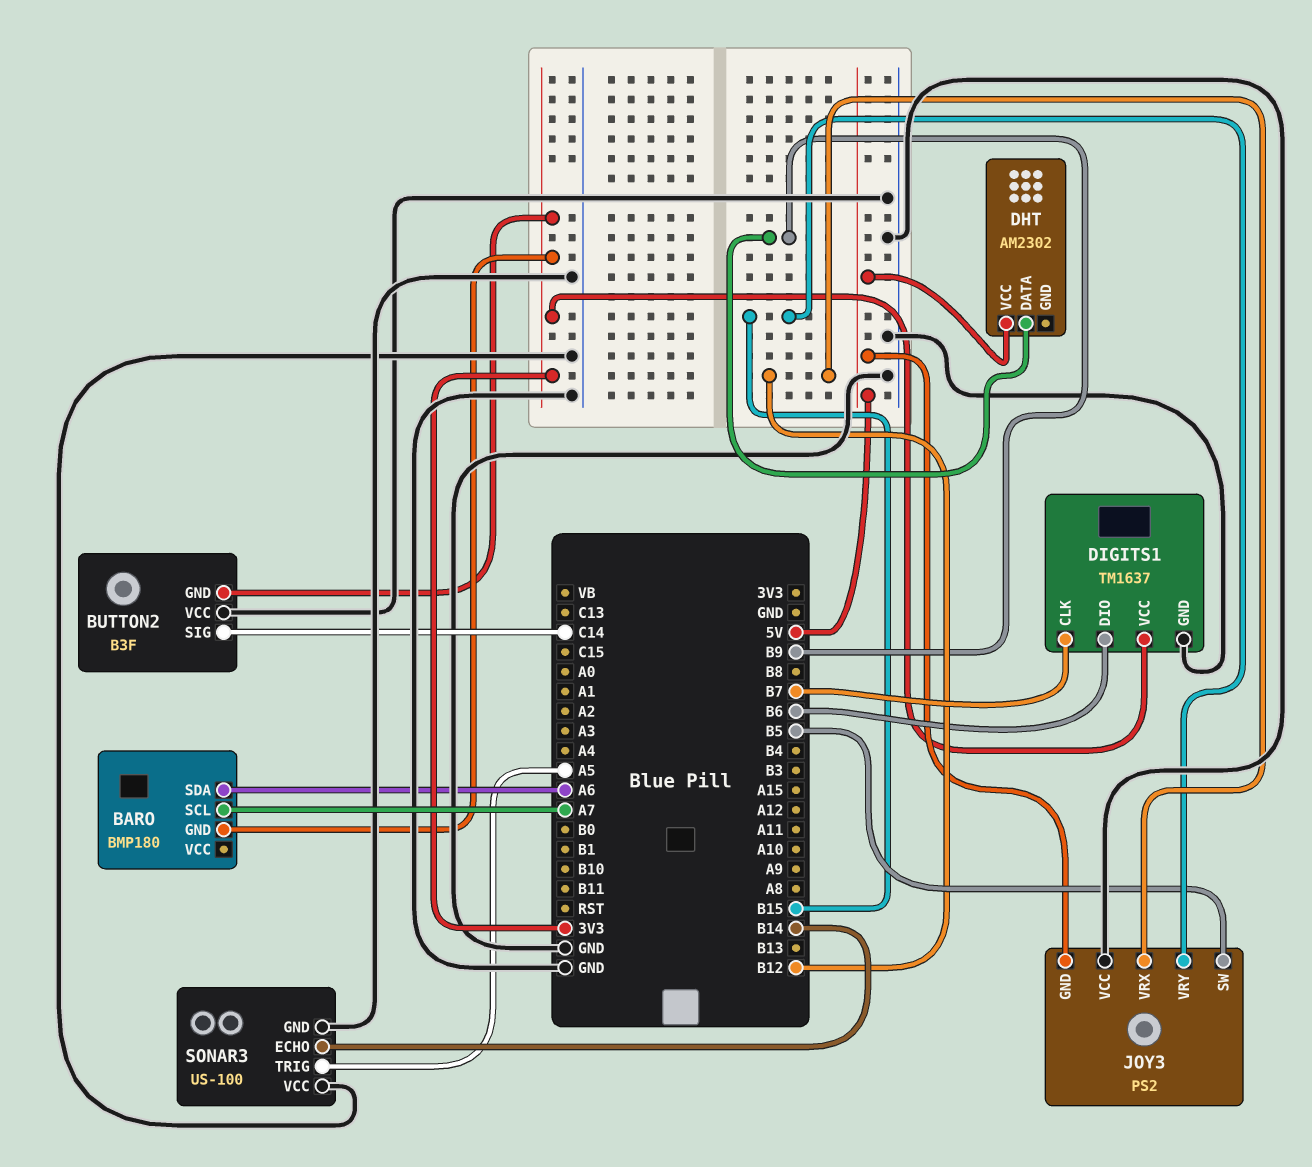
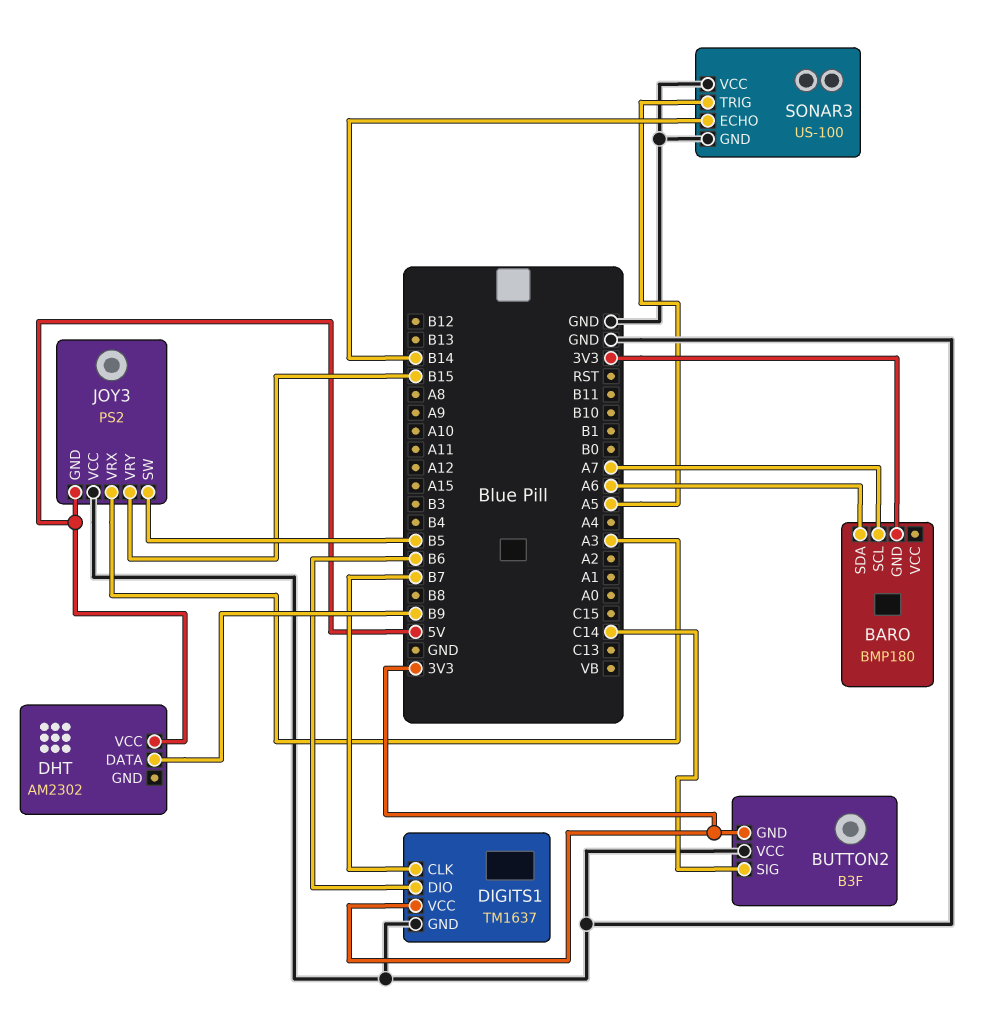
JOY3 pin VRX: B12 -> A3

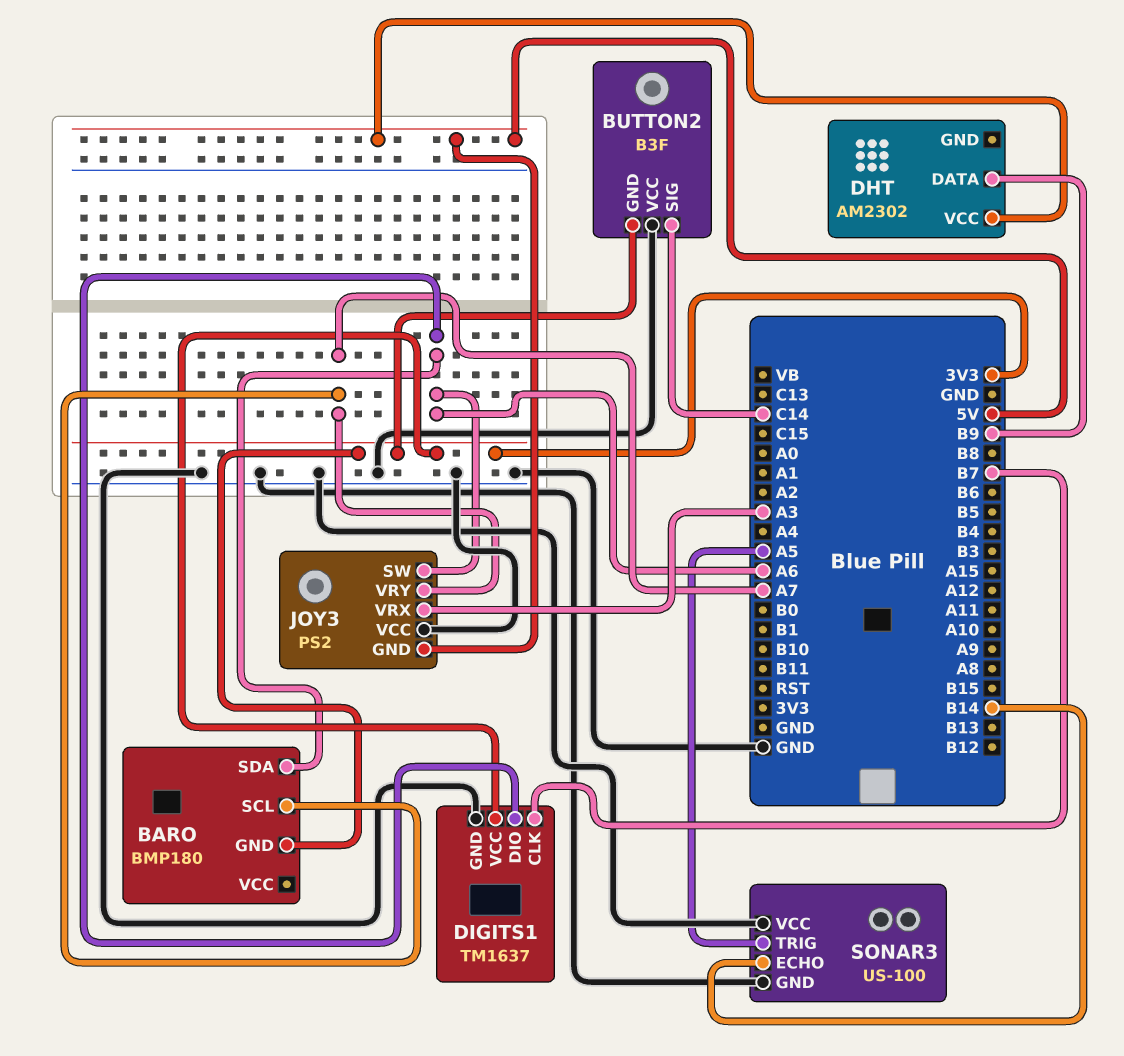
DIGITS1 pin DIO: B6 -> A6
JOY3 pin SW: B5 -> A6
JOY3 pin VRY: B15 -> A7

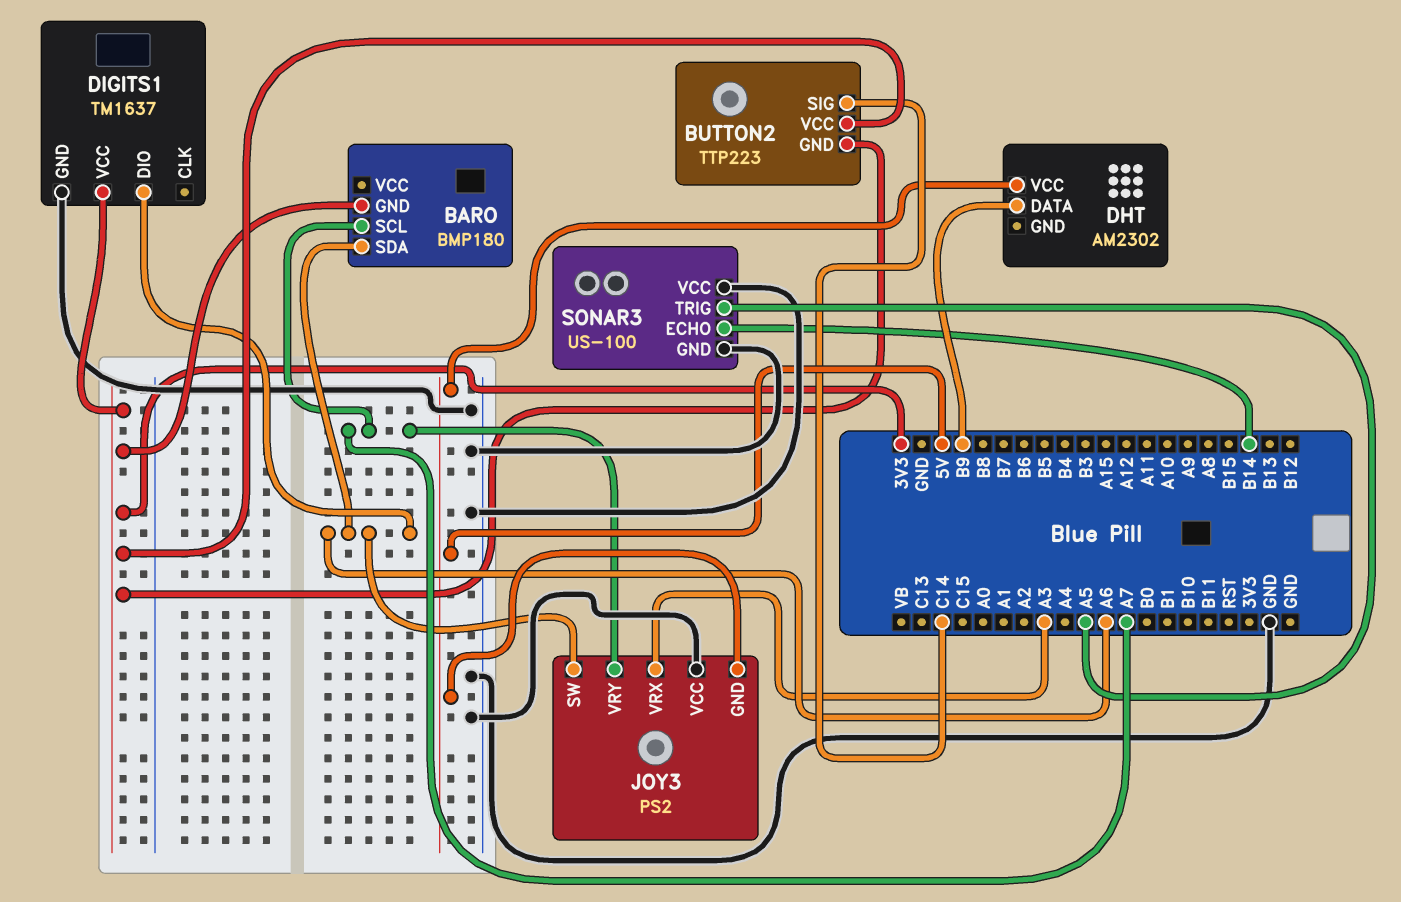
BUTTON2: B3F -> TTP223
BUTTON2 pin VCC: GND -> 3V3
DIGITS1 pin CLK: B7 -> none

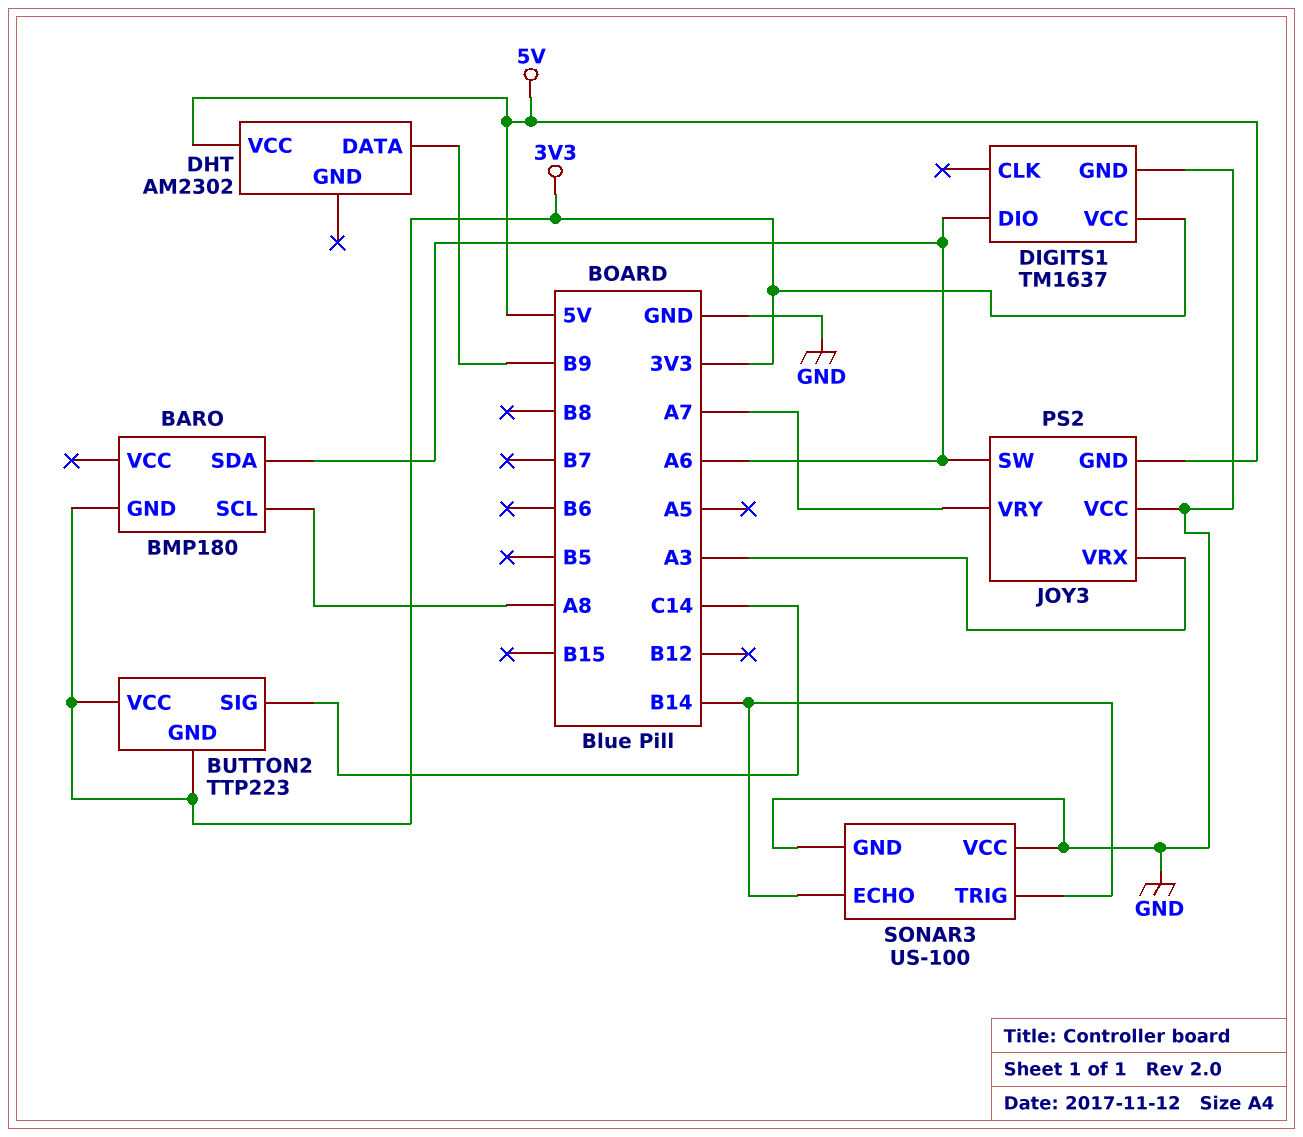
BARO pin SCL: A7 -> A8
SONAR3 pin TRIG: A5 -> B14

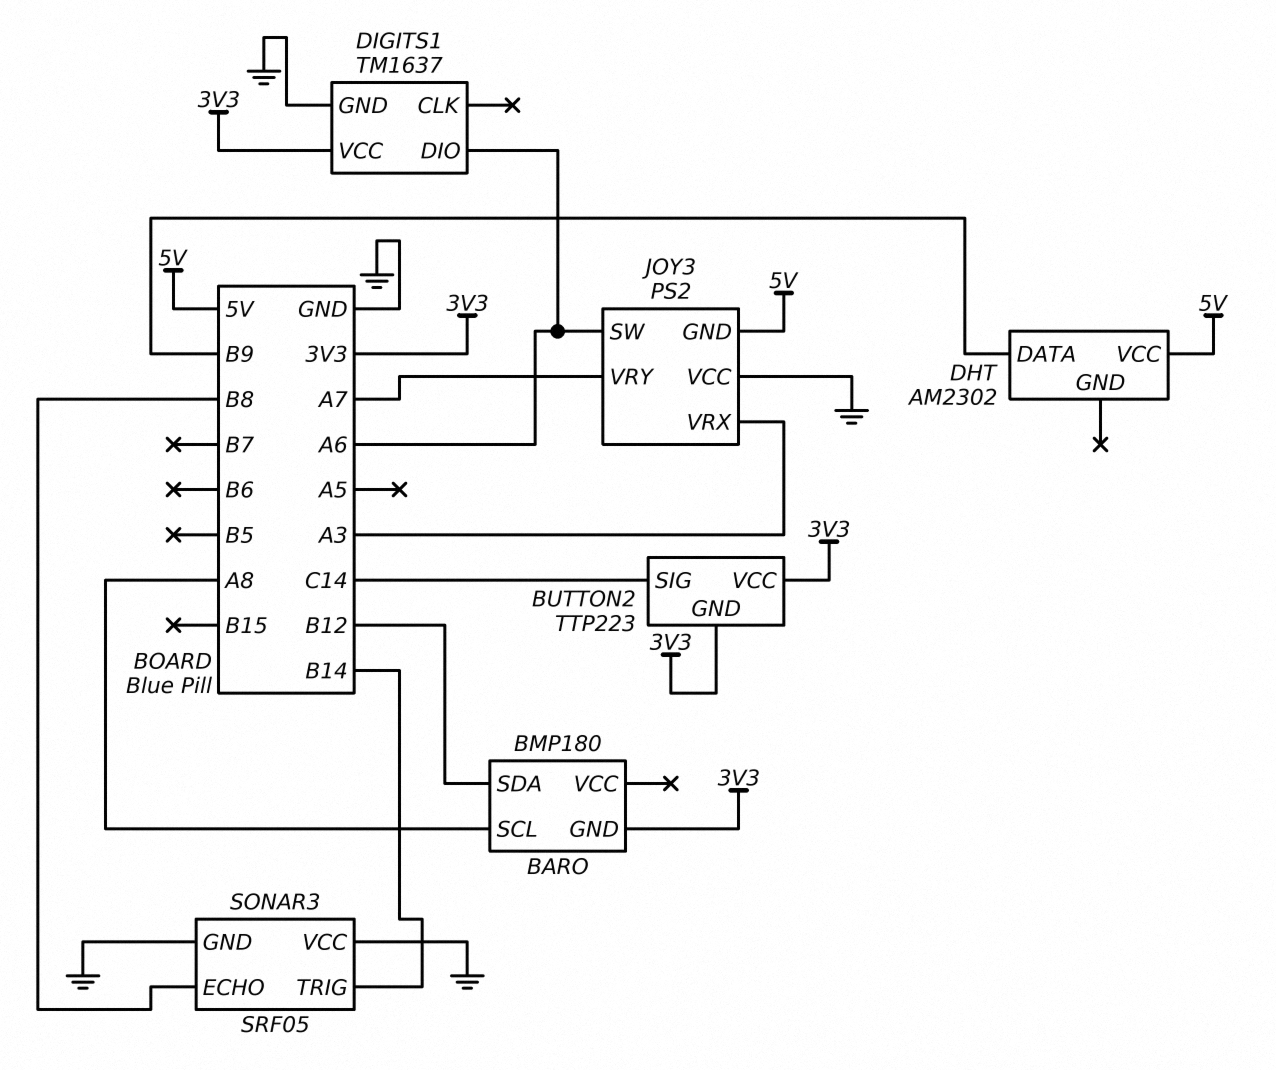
BARO pin SDA: A6 -> B12
SONAR3: US-100 -> SRF05
SONAR3 pin ECHO: B14 -> B8

